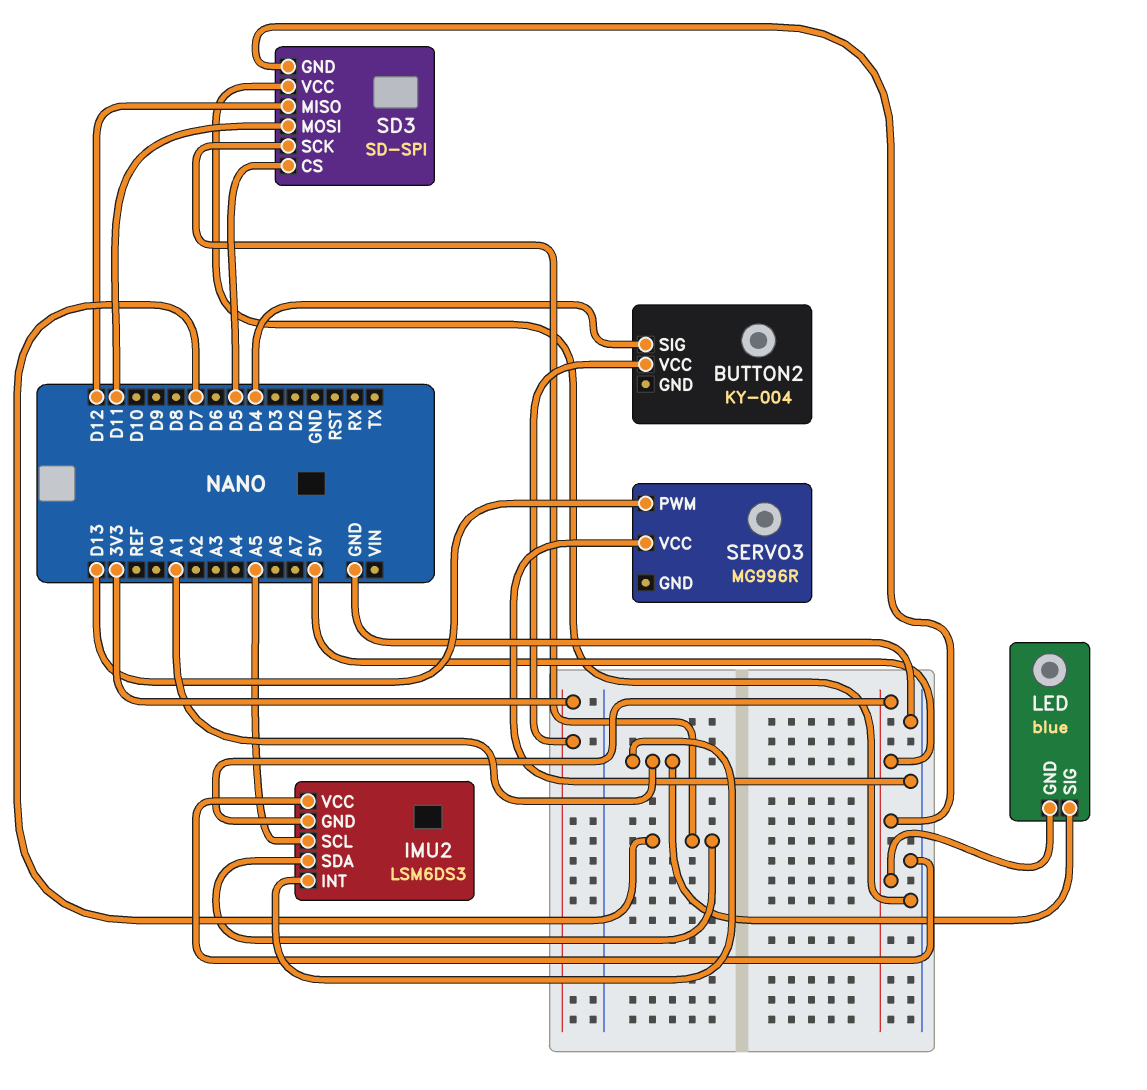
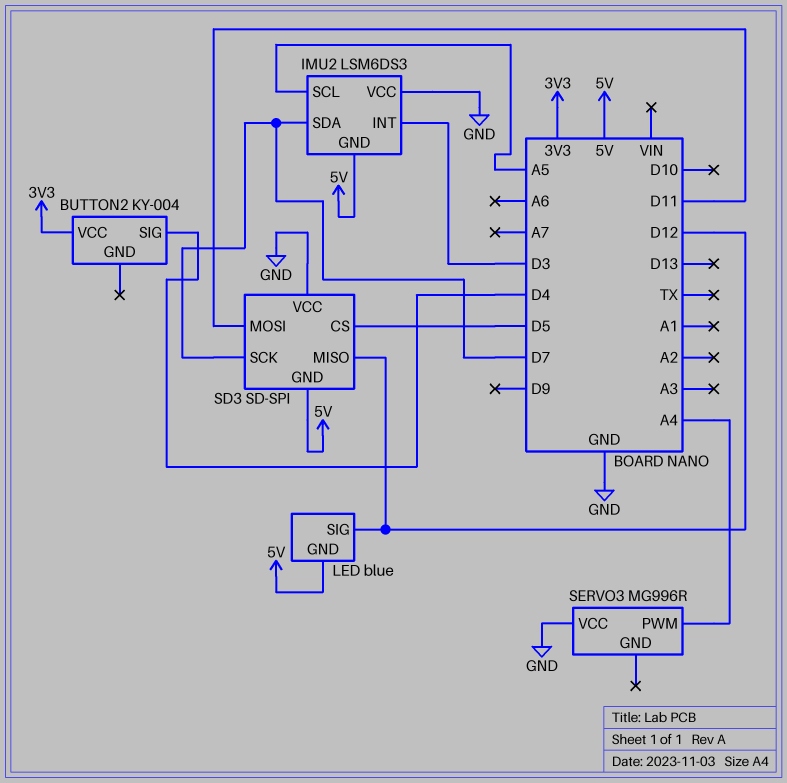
IMU2 pin INT: A1 -> D3
LED pin SIG: A1 -> D12
SERVO3 pin PWM: D13 -> A4

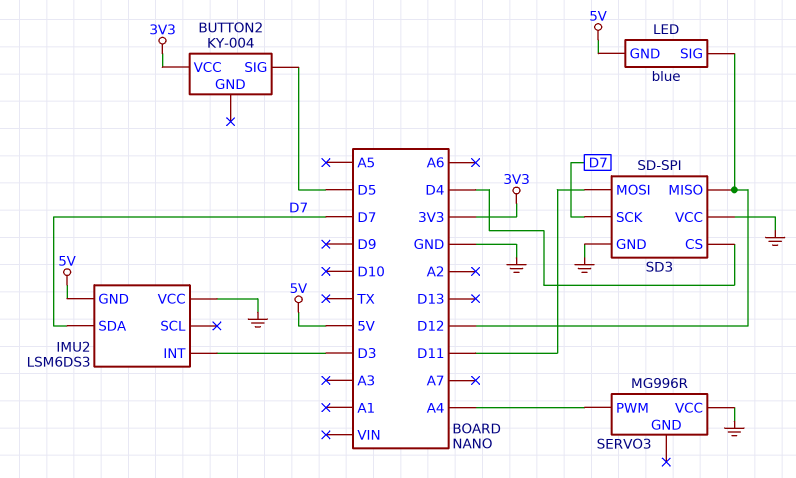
BUTTON2 pin SIG: D4 -> D5
IMU2 pin SCL: A5 -> none
SD3 pin CS: D5 -> D4
SD3 pin GND: 5V -> GND

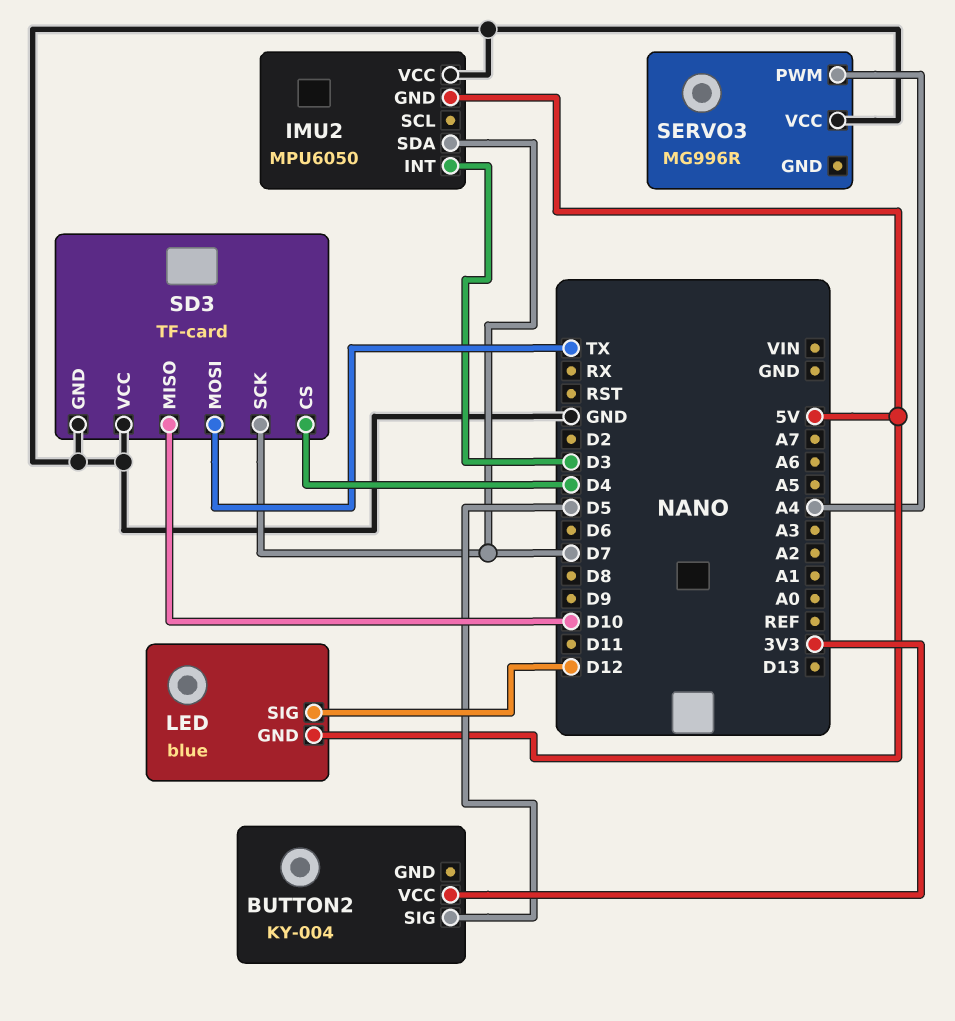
IMU2: LSM6DS3 -> MPU6050
SD3: SD-SPI -> TF-card
SD3 pin MISO: D12 -> D10
SD3 pin MOSI: D11 -> TX

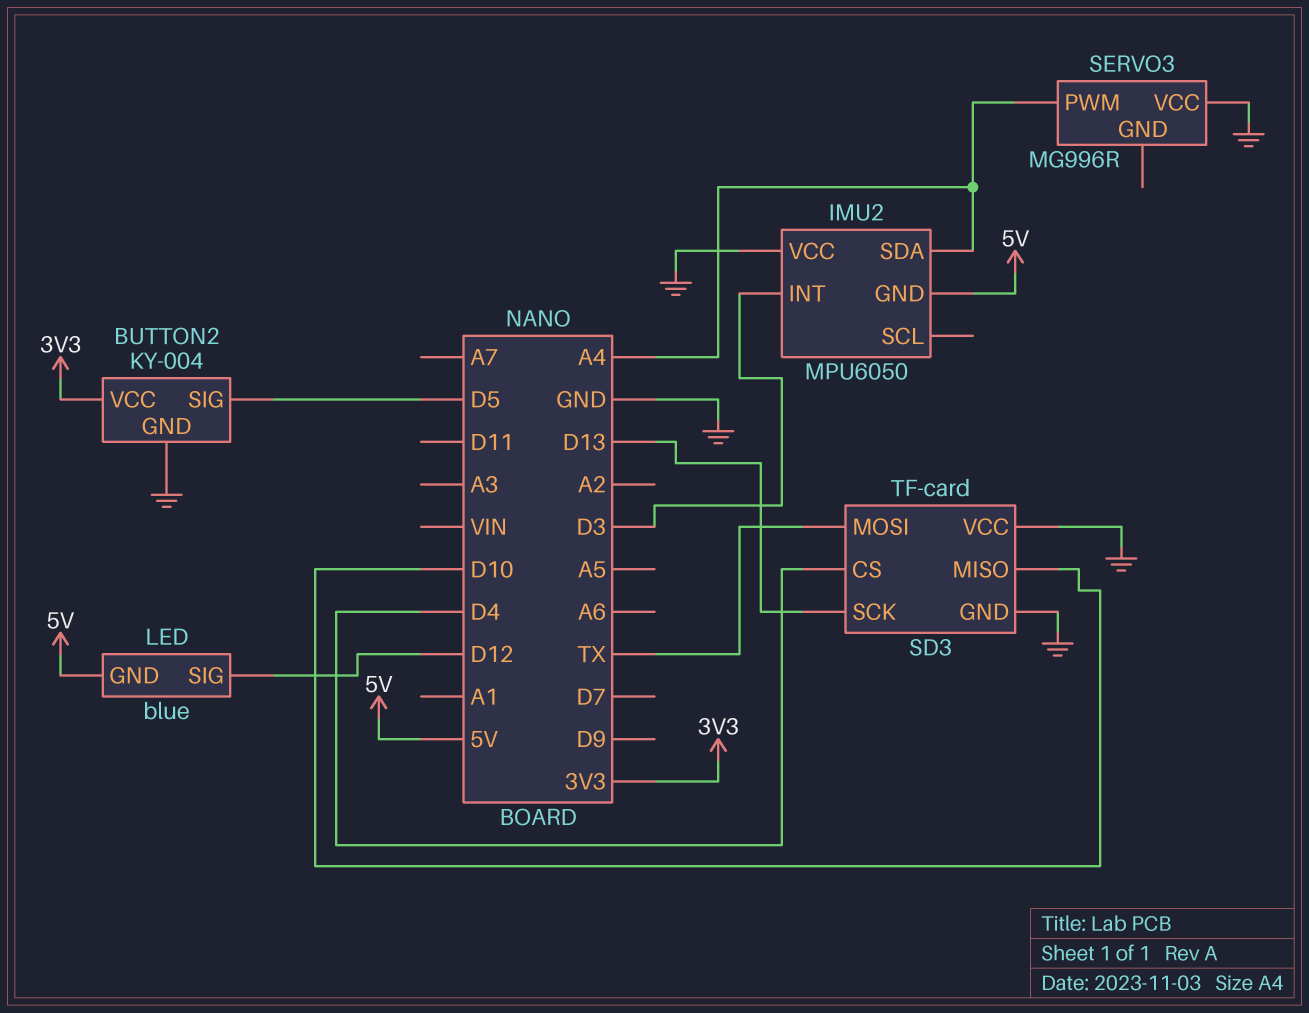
BUTTON2 pin GND: none -> GND
IMU2 pin SDA: D7 -> A4
SD3 pin SCK: D7 -> D13

